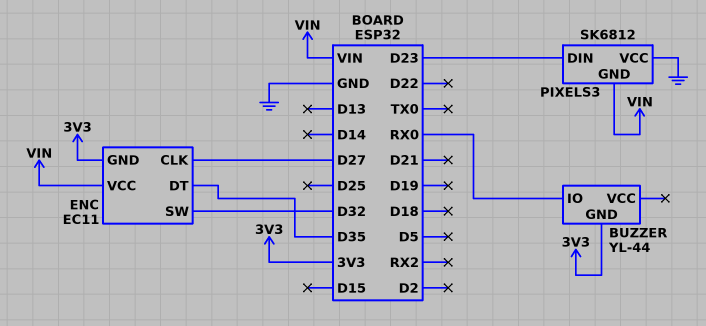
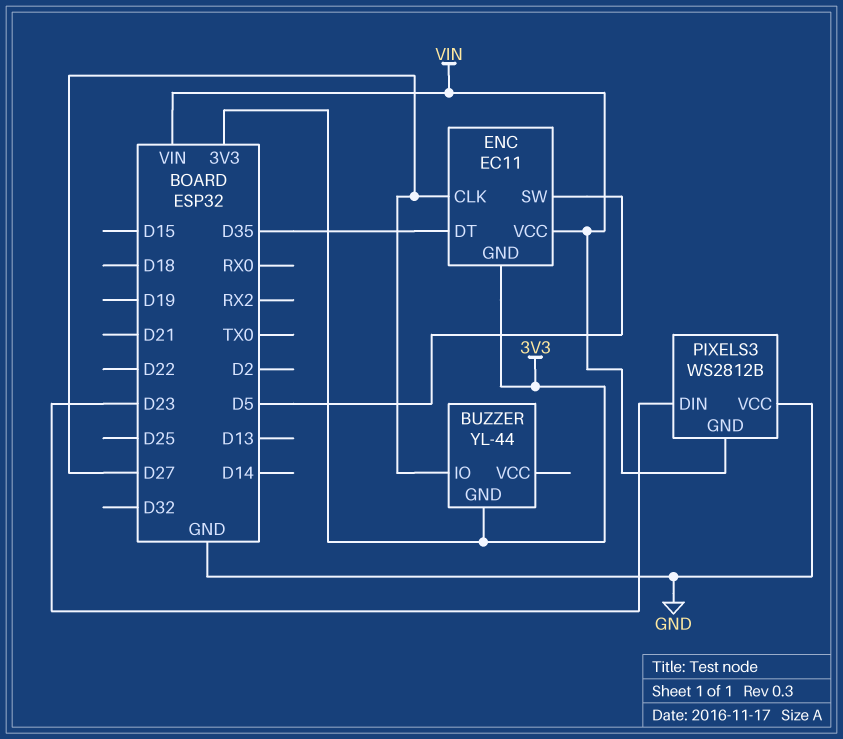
BUZZER pin IO: RX0 -> D27
ENC pin SW: D32 -> D5
PIXELS3: SK6812 -> WS2812B

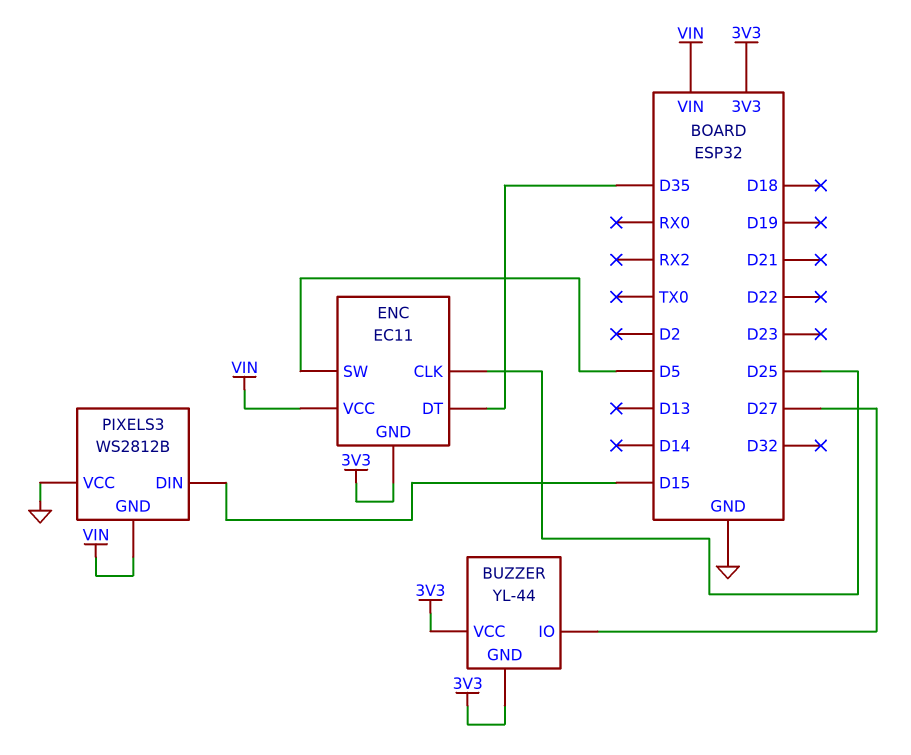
BUZZER pin VCC: none -> 3V3
ENC pin CLK: D27 -> D25
PIXELS3 pin DIN: D23 -> D15

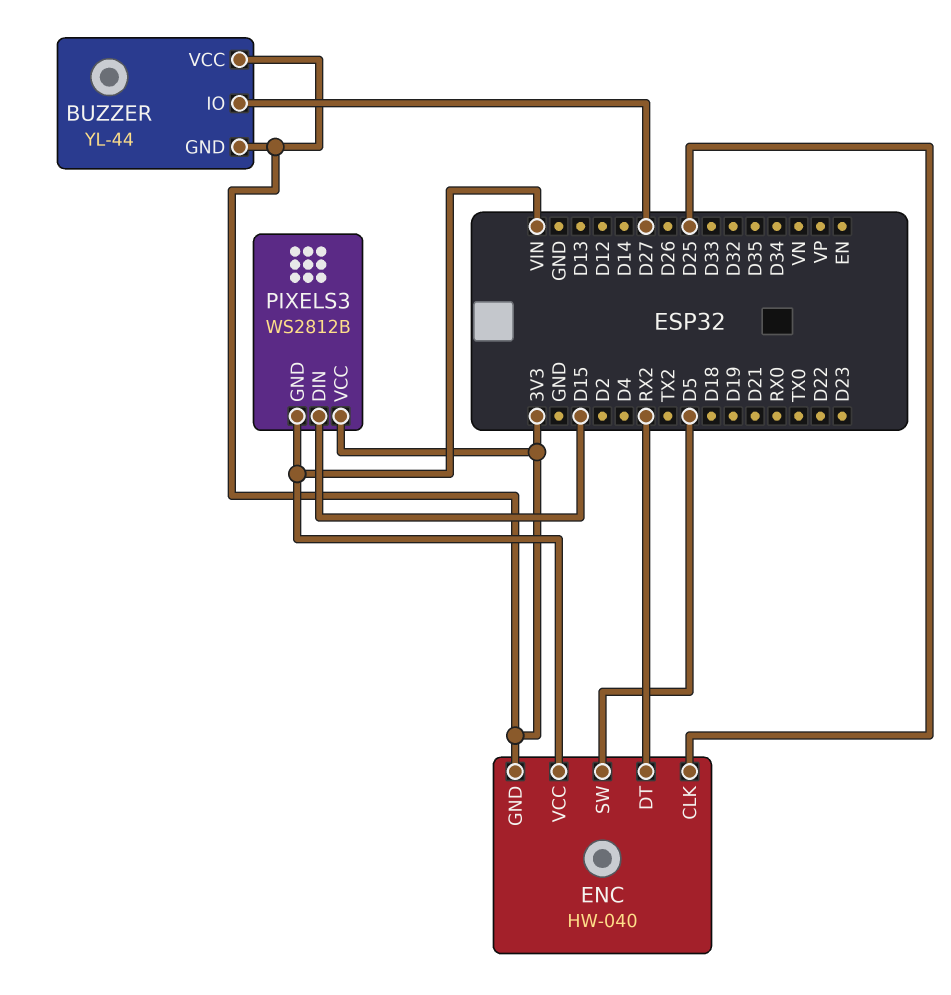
ENC: EC11 -> HW-040
ENC pin DT: D35 -> RX2
PIXELS3 pin VCC: GND -> 3V3

